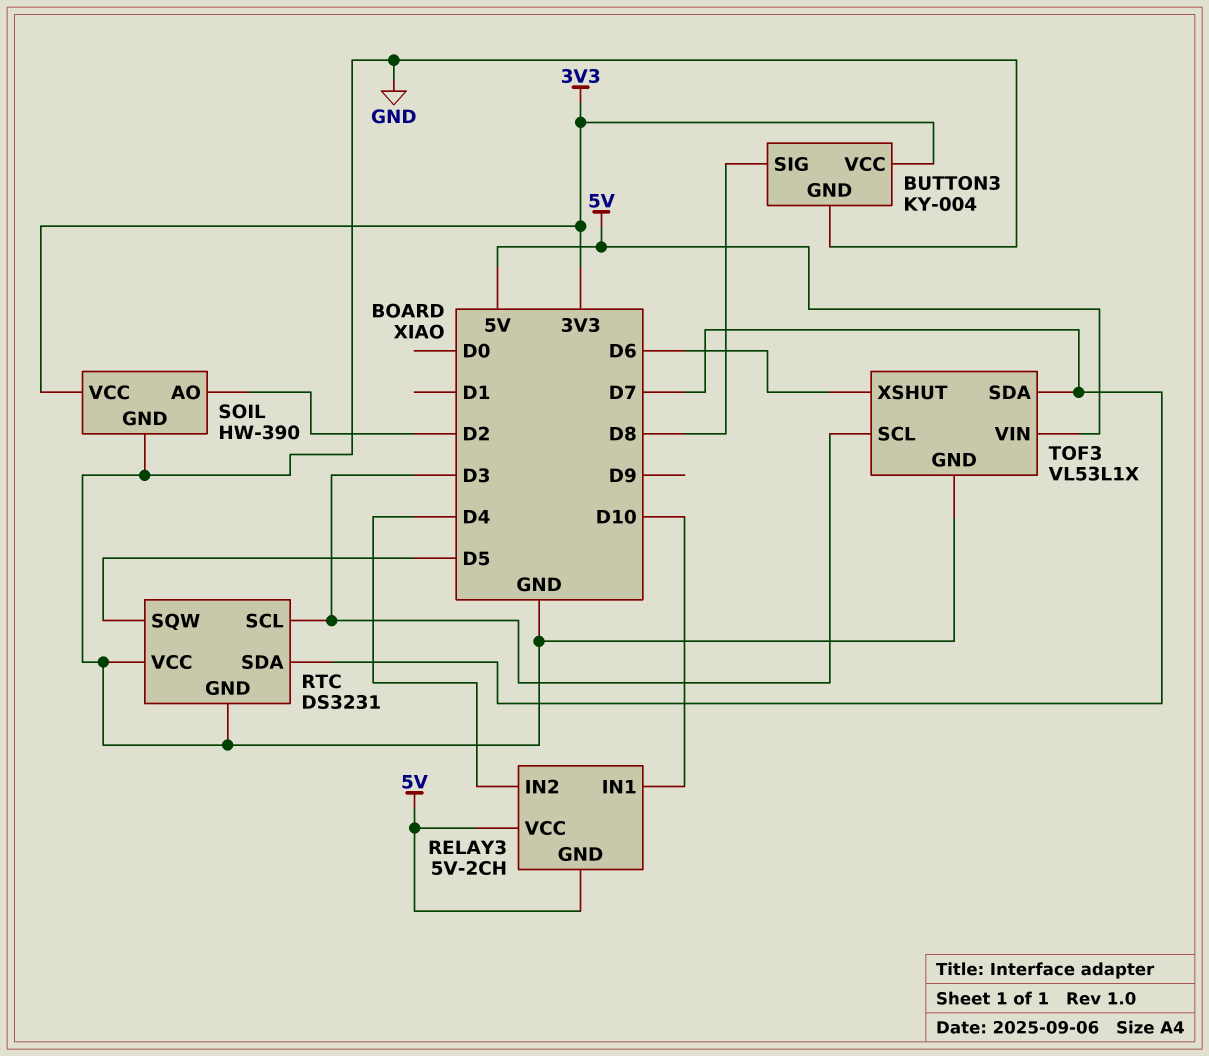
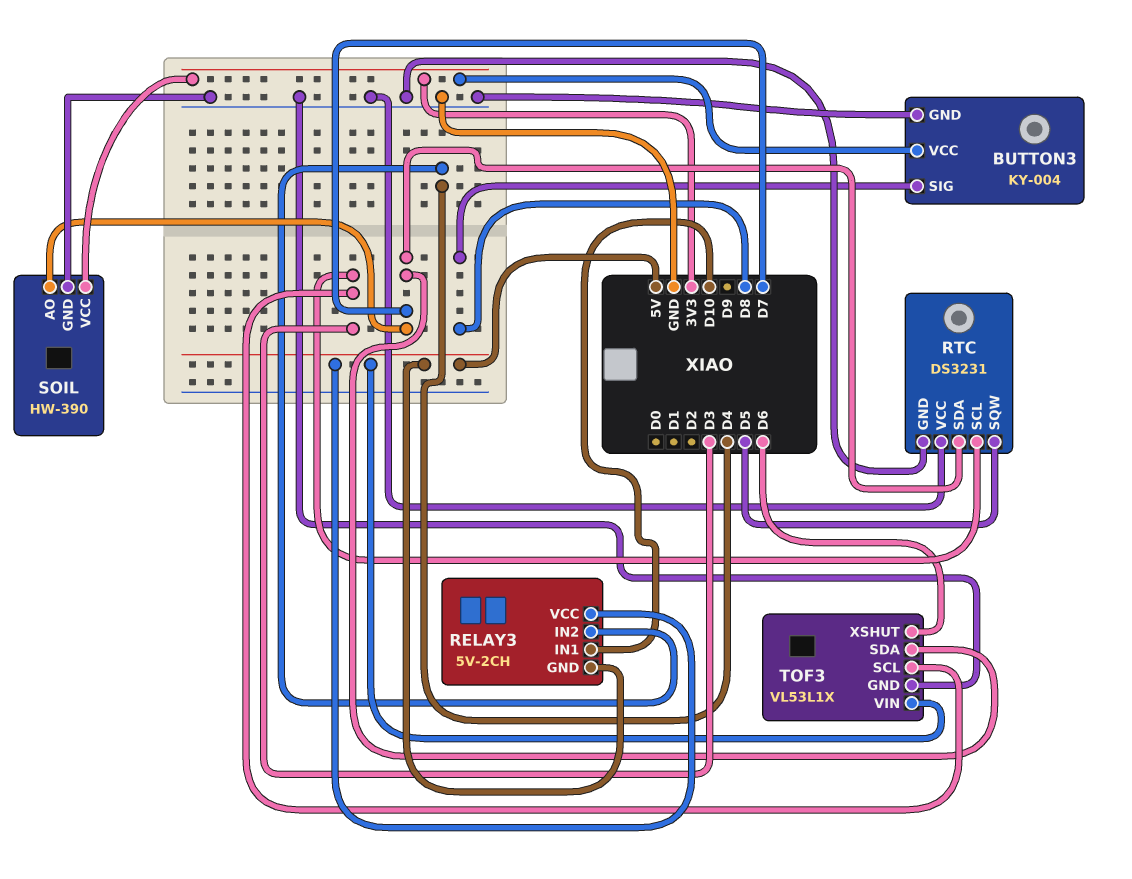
SOIL pin AO: D2 -> D7

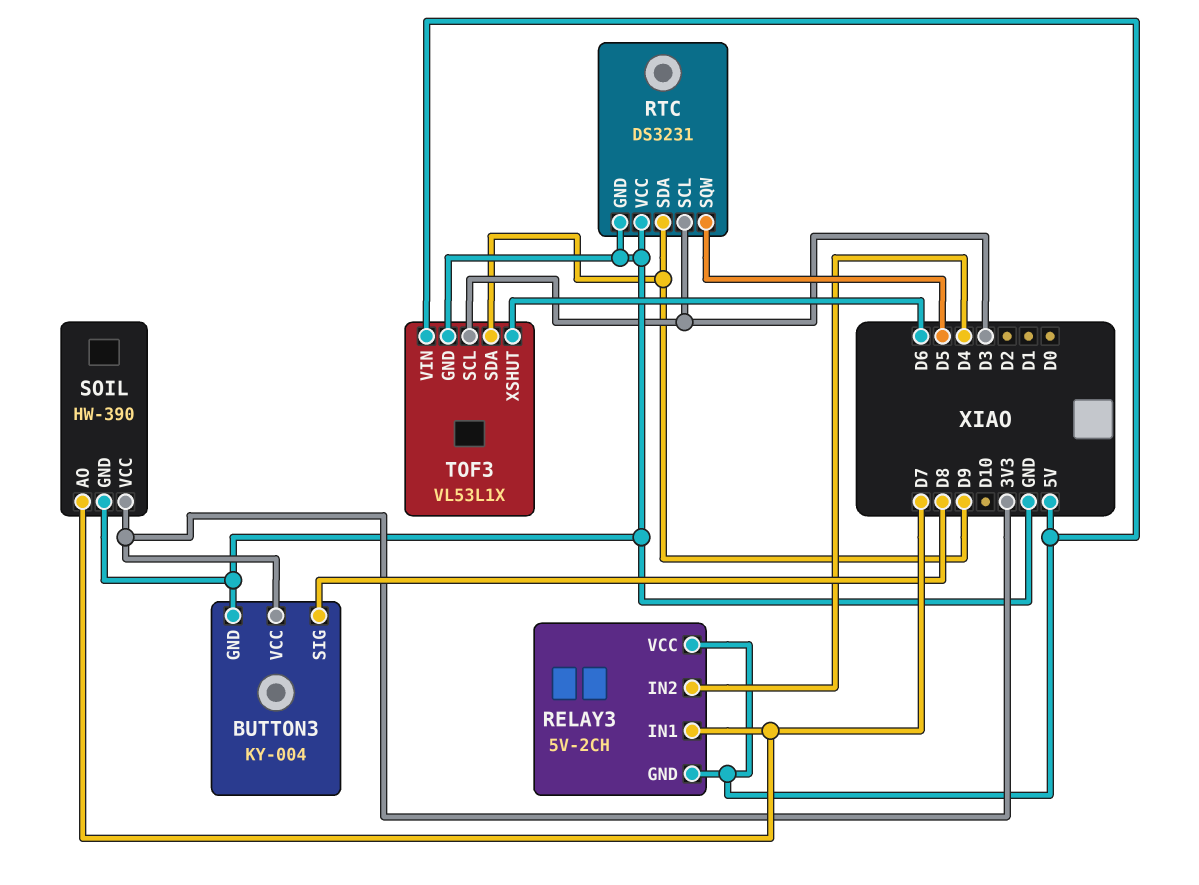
RELAY3 pin IN1: D10 -> D7
RTC pin SDA: D7 -> D9
TOF3 pin SDA: D7 -> D9

